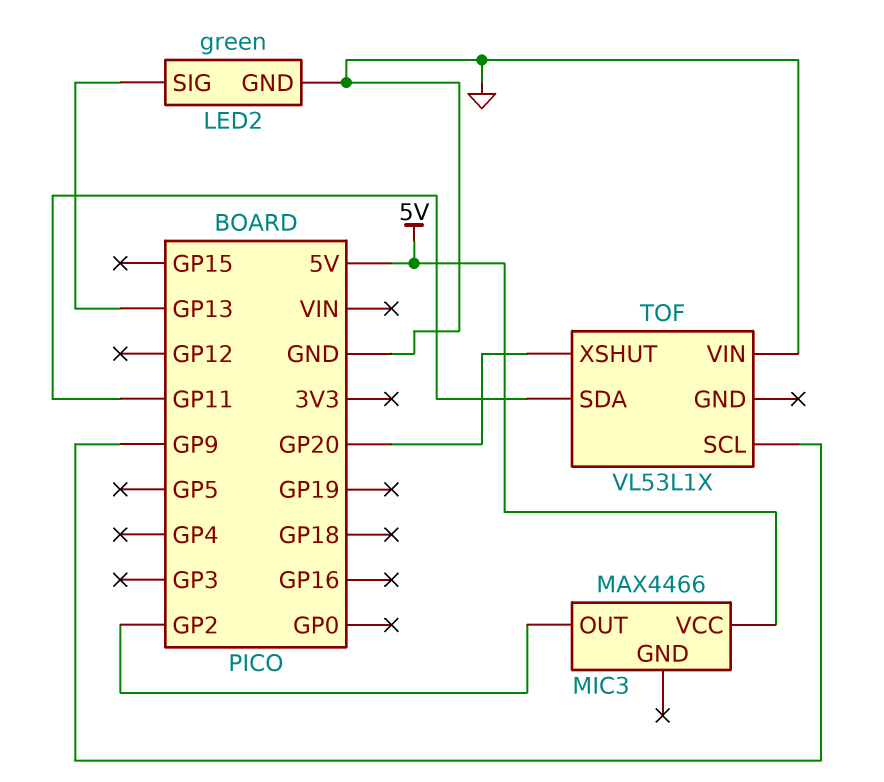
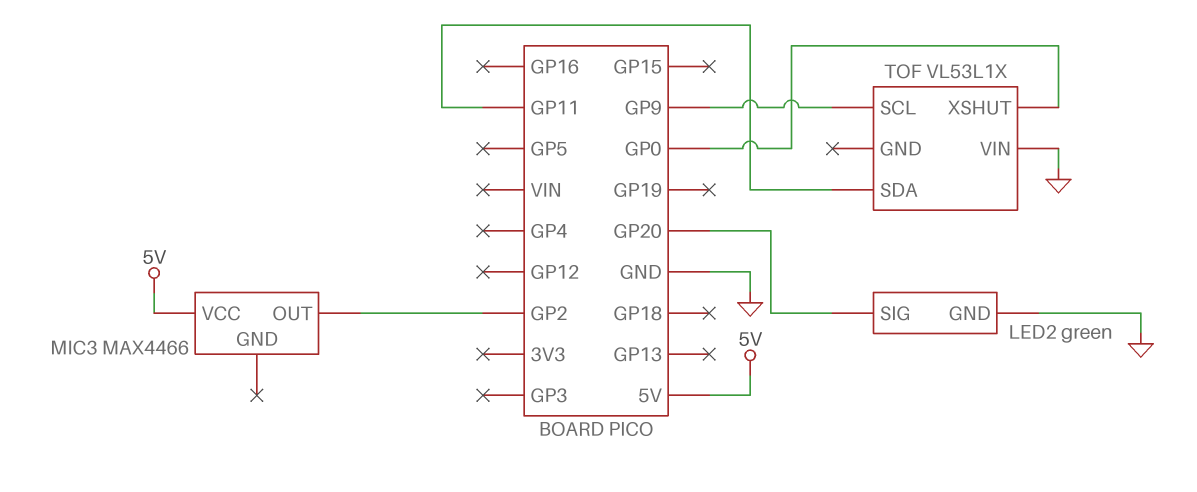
LED2 pin SIG: GP13 -> GP20
TOF pin XSHUT: GP20 -> GP0

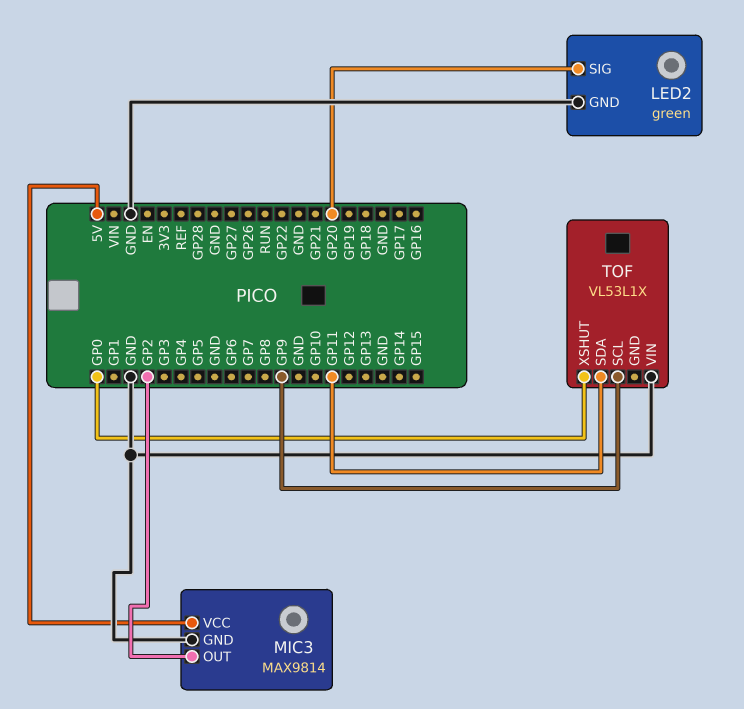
MIC3: MAX4466 -> MAX9814
MIC3 pin GND: none -> GND

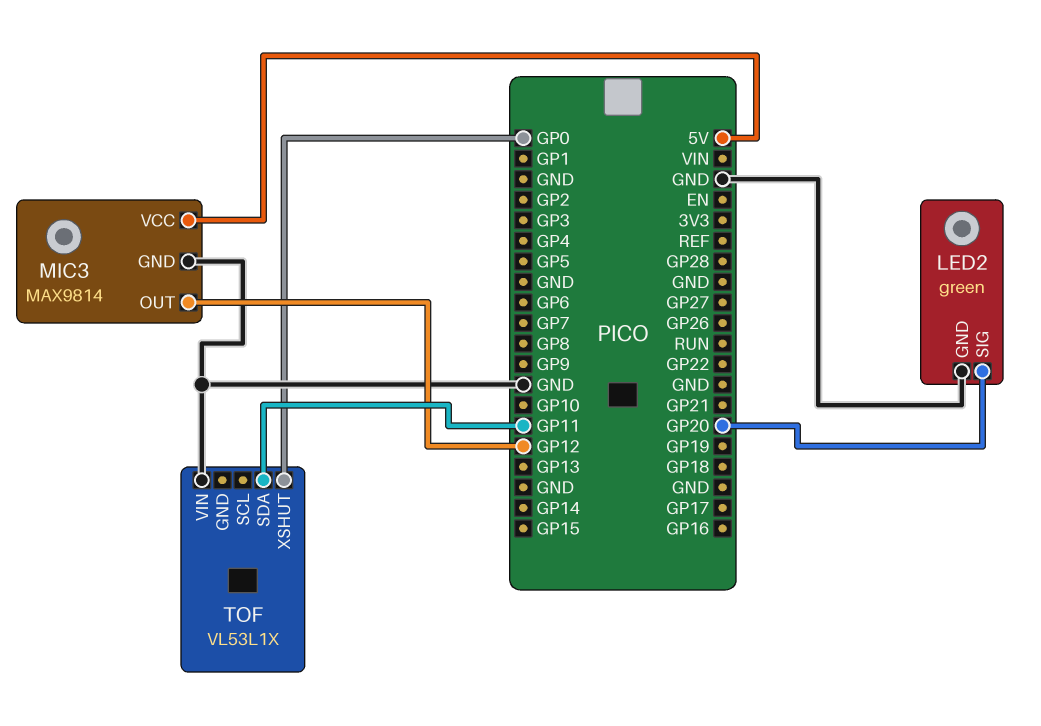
MIC3 pin OUT: GP2 -> GP12
TOF pin SCL: GP9 -> none

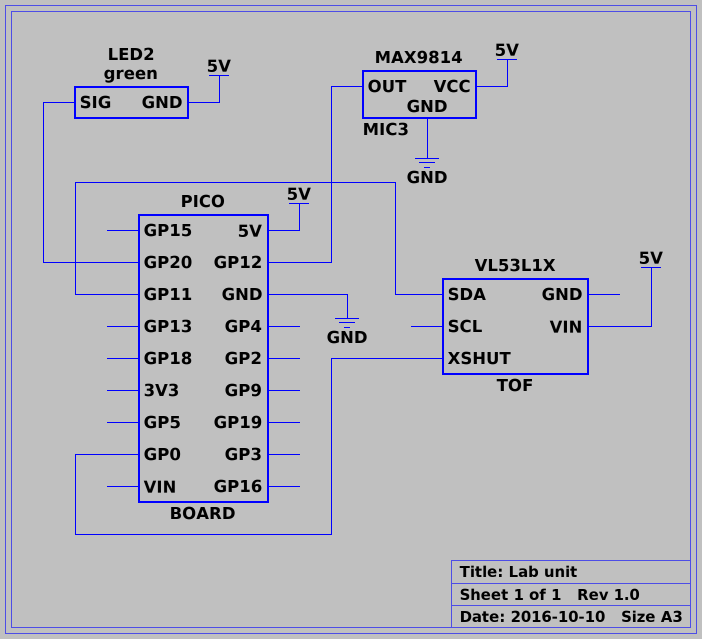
LED2 pin GND: GND -> 5V
TOF pin VIN: GND -> 5V

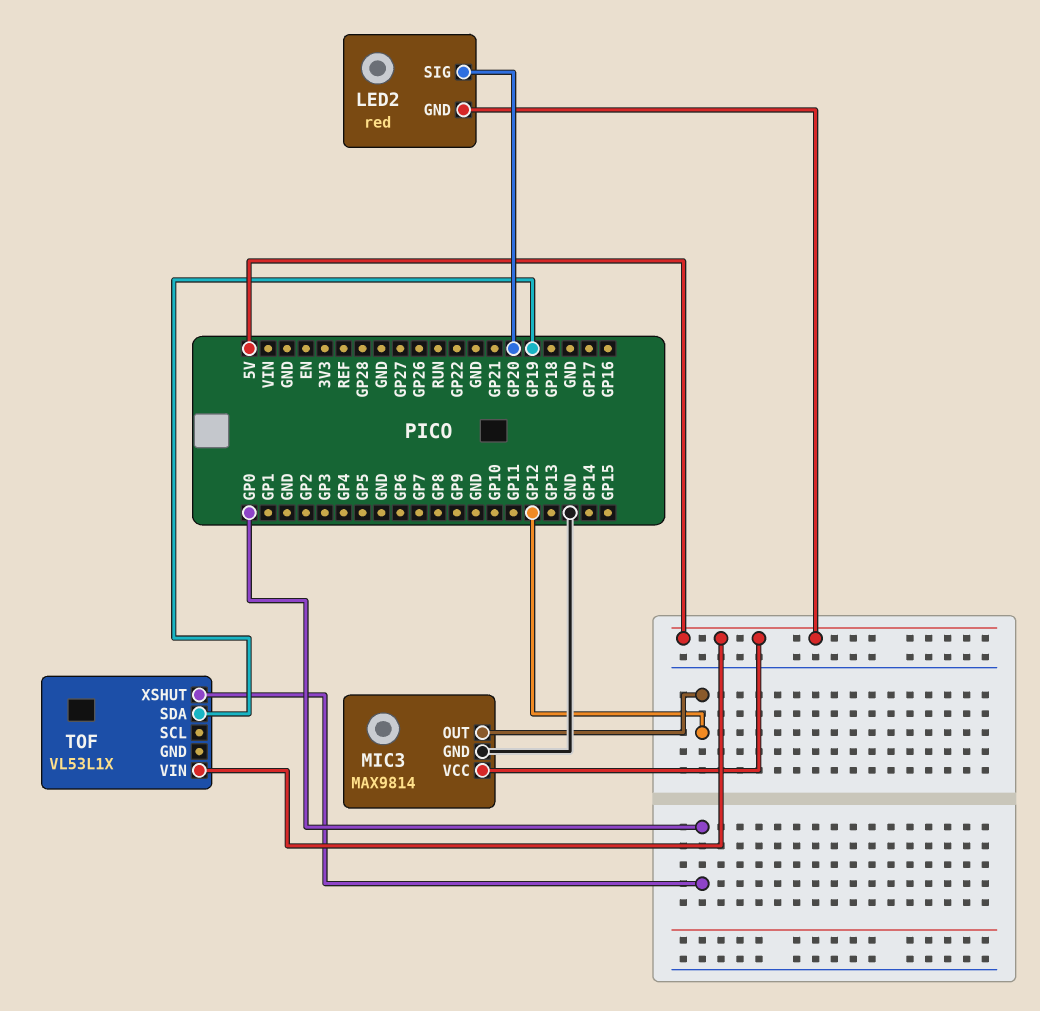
LED2: green -> red
TOF pin SDA: GP11 -> GP19

